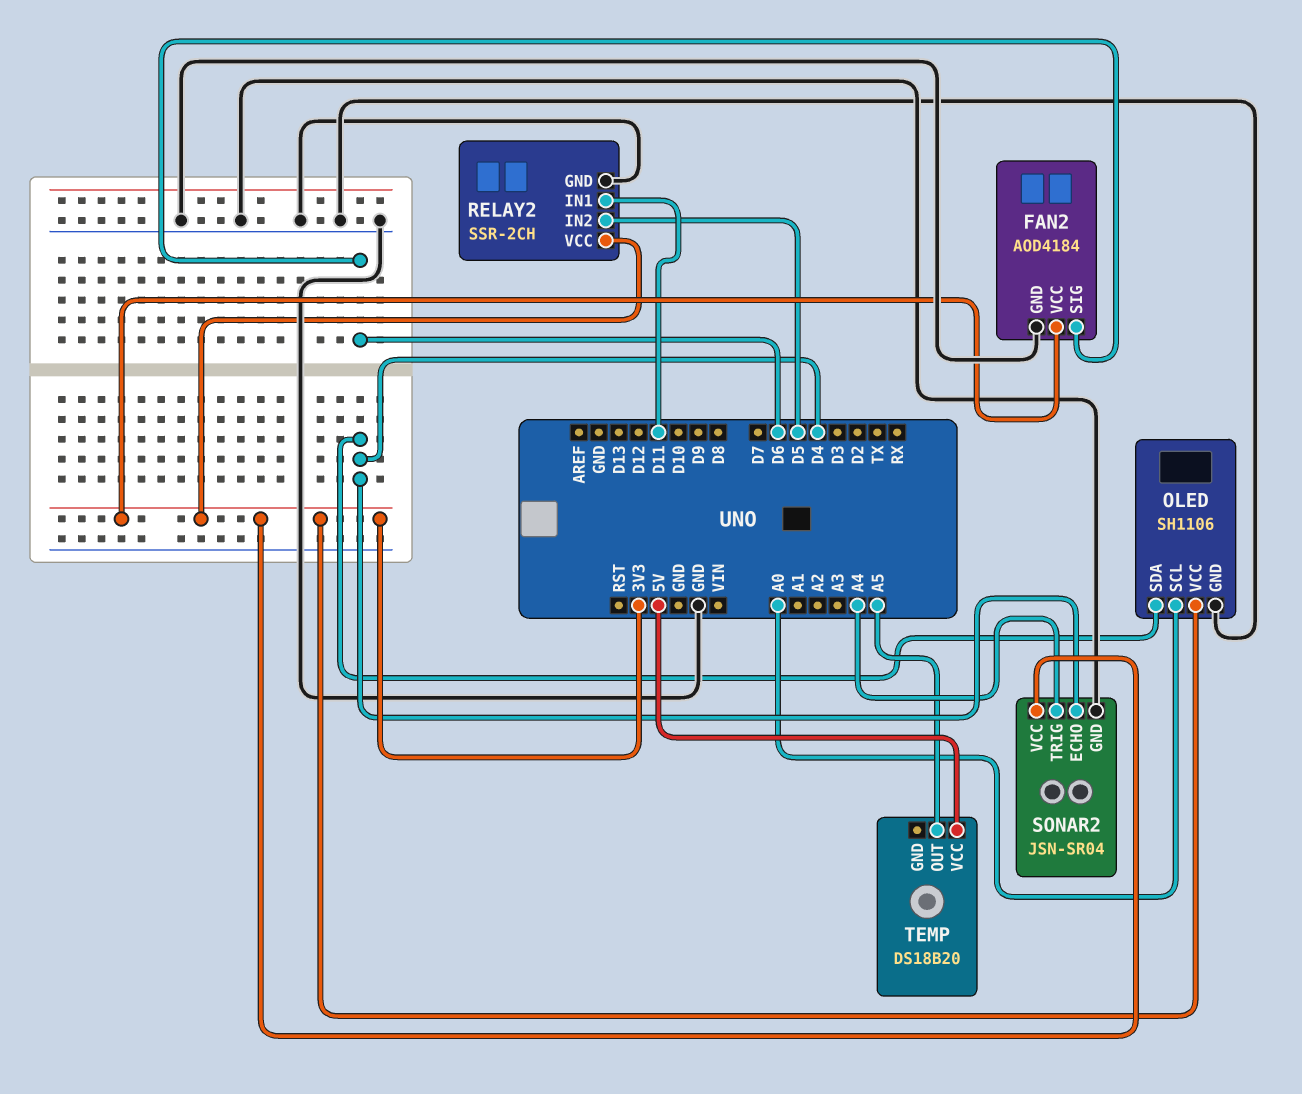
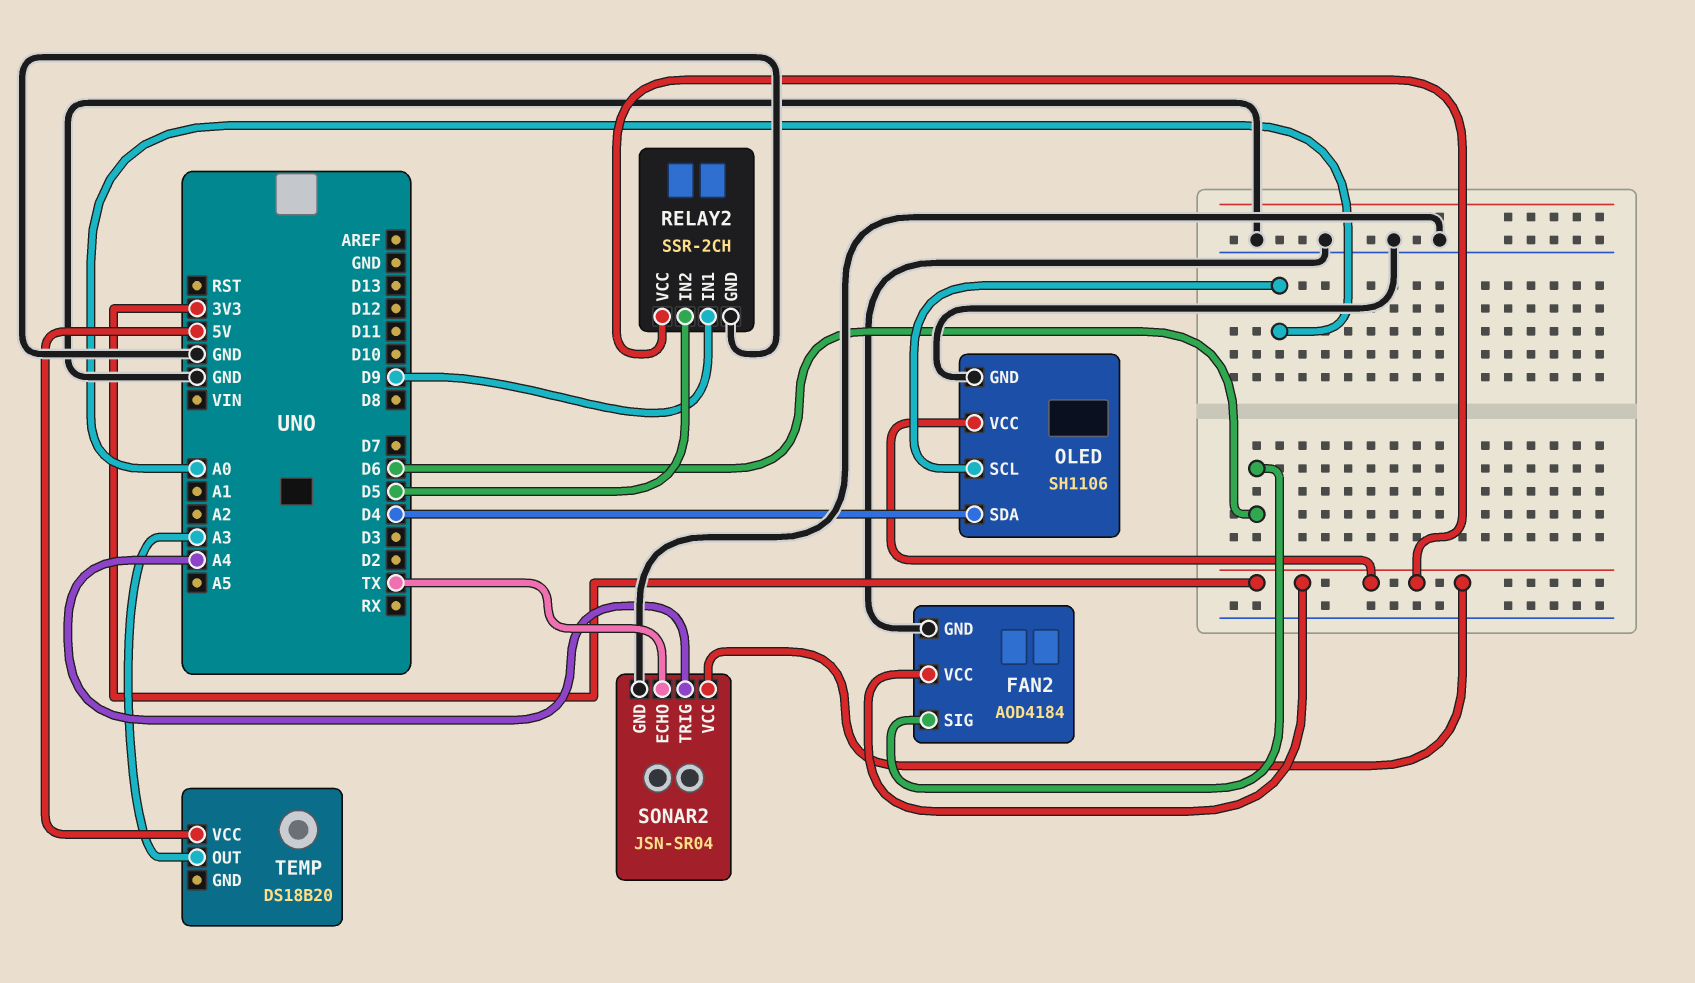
RELAY2 pin IN1: D11 -> D9
SONAR2 pin ECHO: D4 -> TX
TEMP pin OUT: A5 -> A3

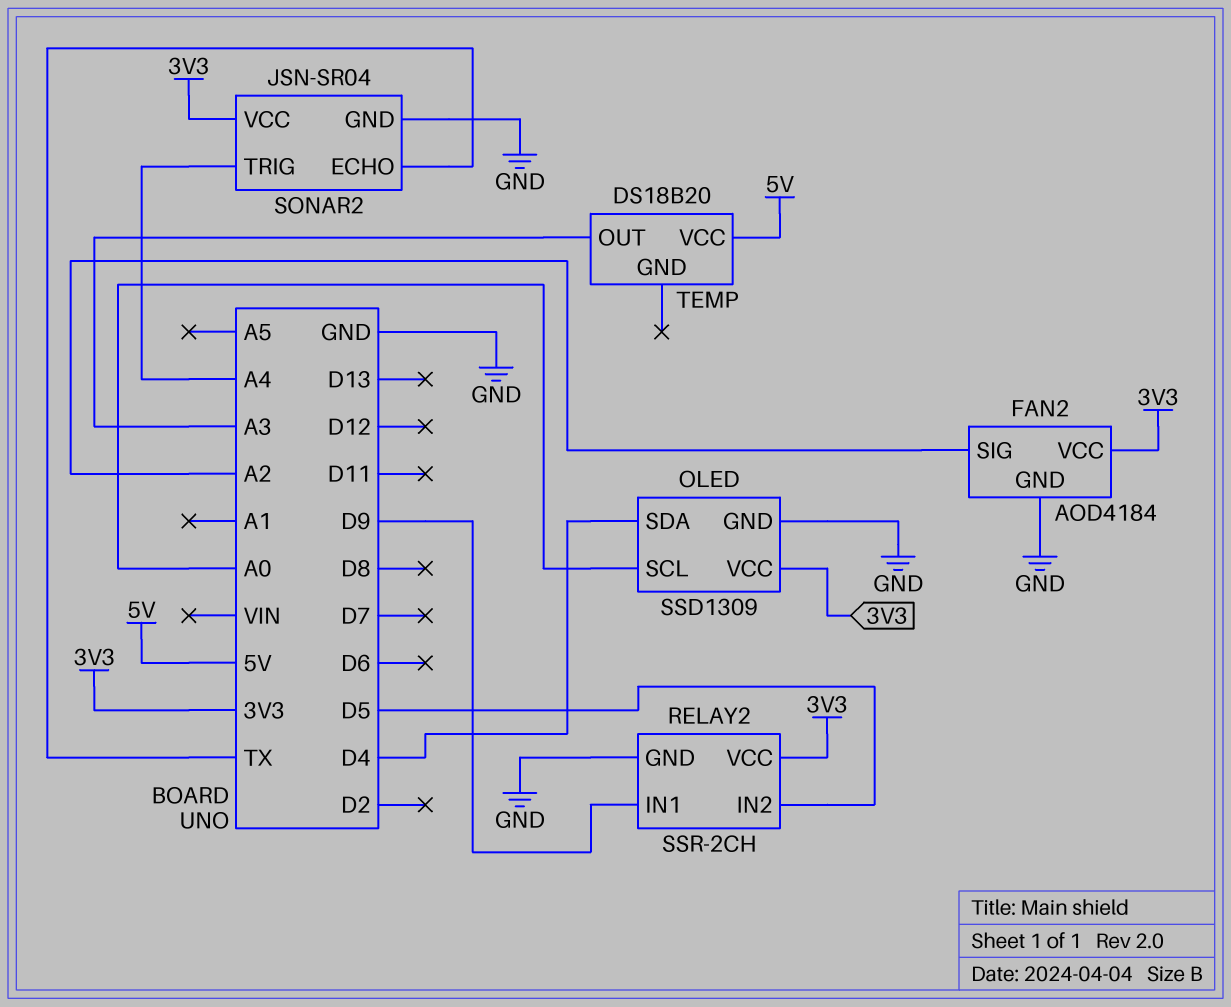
FAN2 pin SIG: D6 -> A2
OLED: SH1106 -> SSD1309

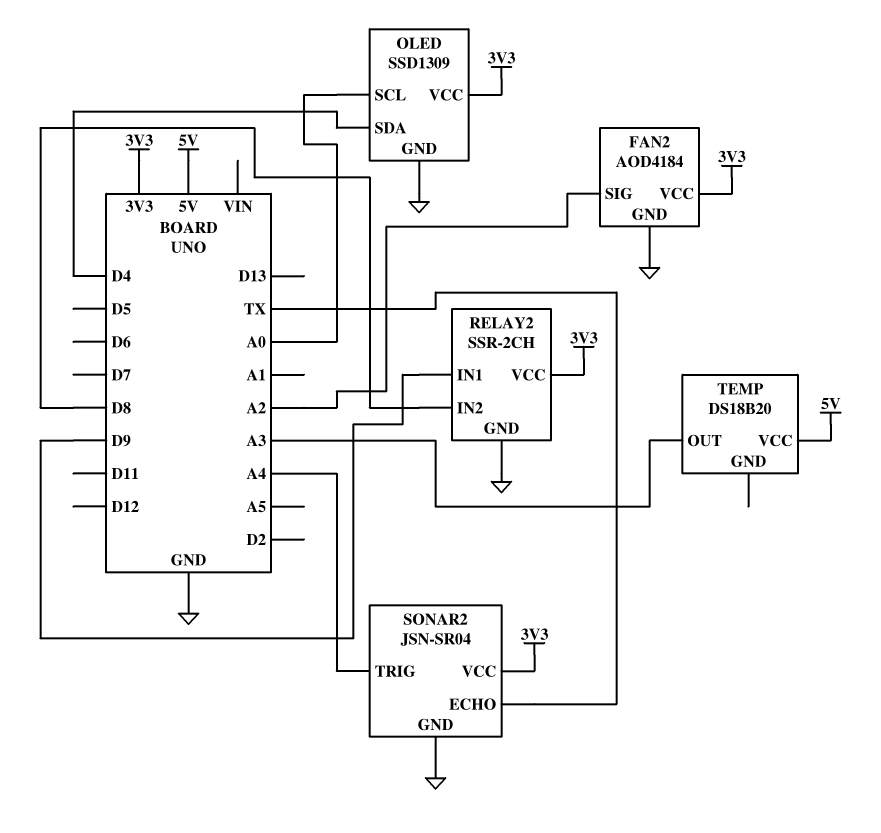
RELAY2 pin IN2: D5 -> D8

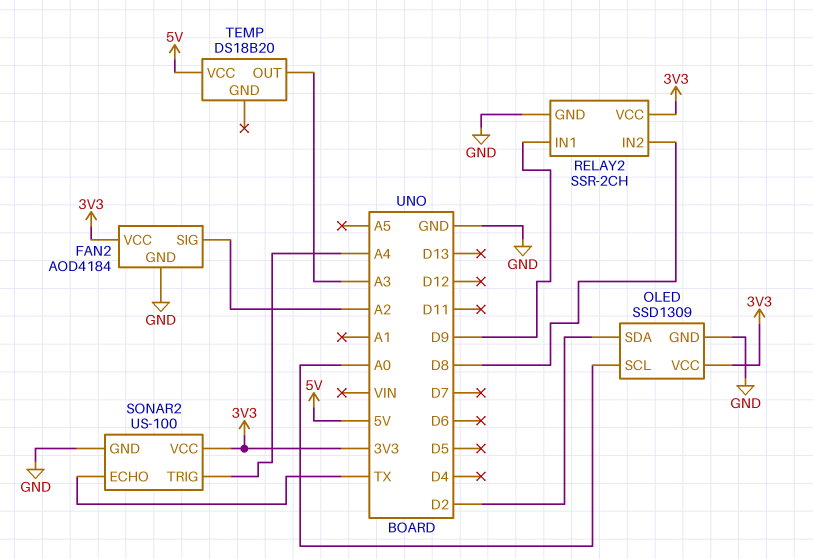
OLED pin SDA: D4 -> D2
SONAR2: JSN-SR04 -> US-100

